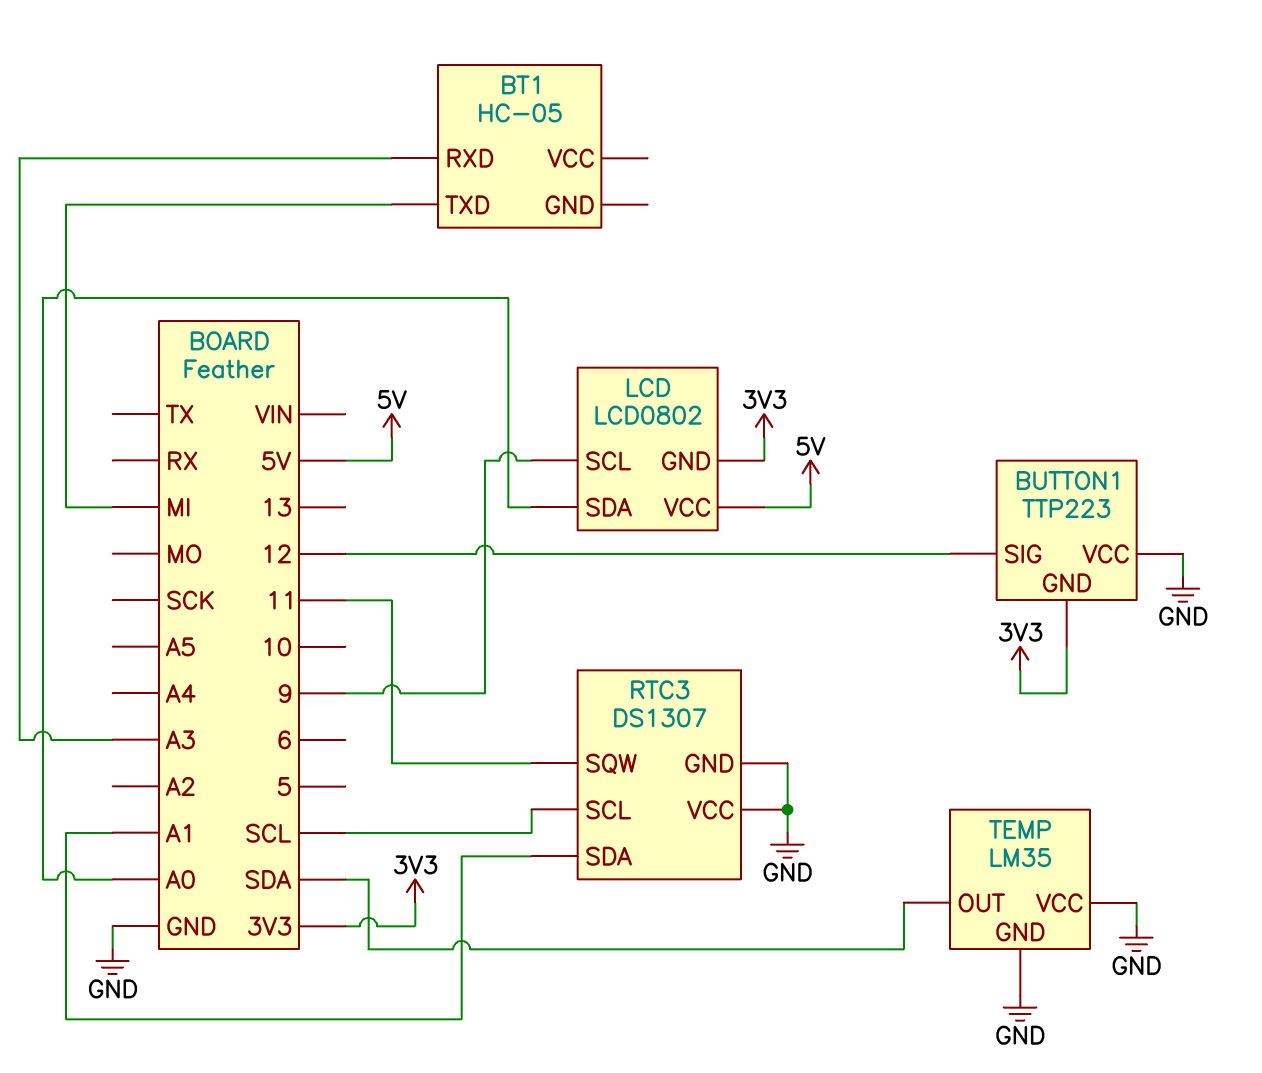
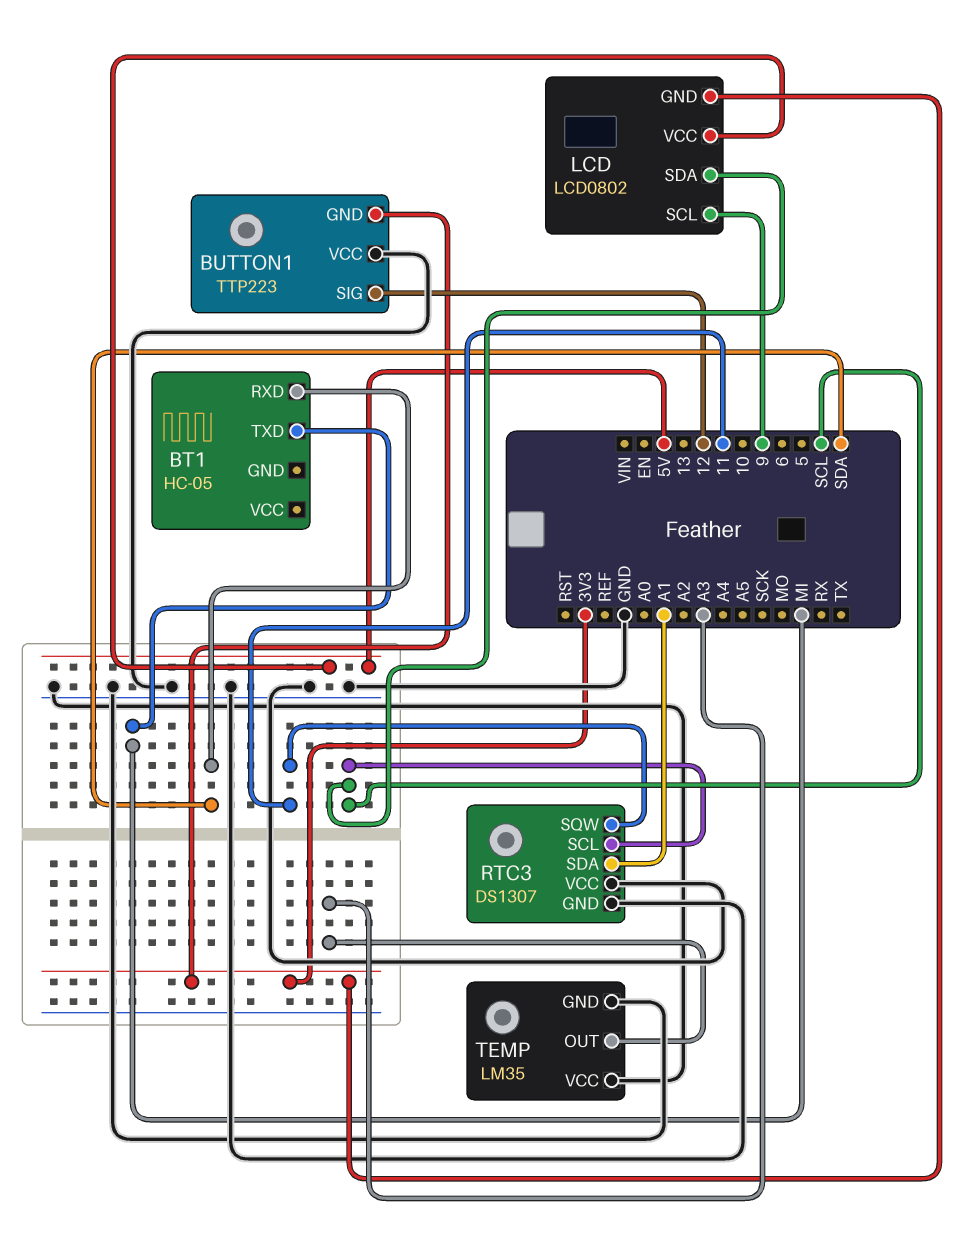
BT1 pin RXD: A3 -> SDA
LCD pin SDA: A0 -> SCL
TEMP pin OUT: SDA -> A3

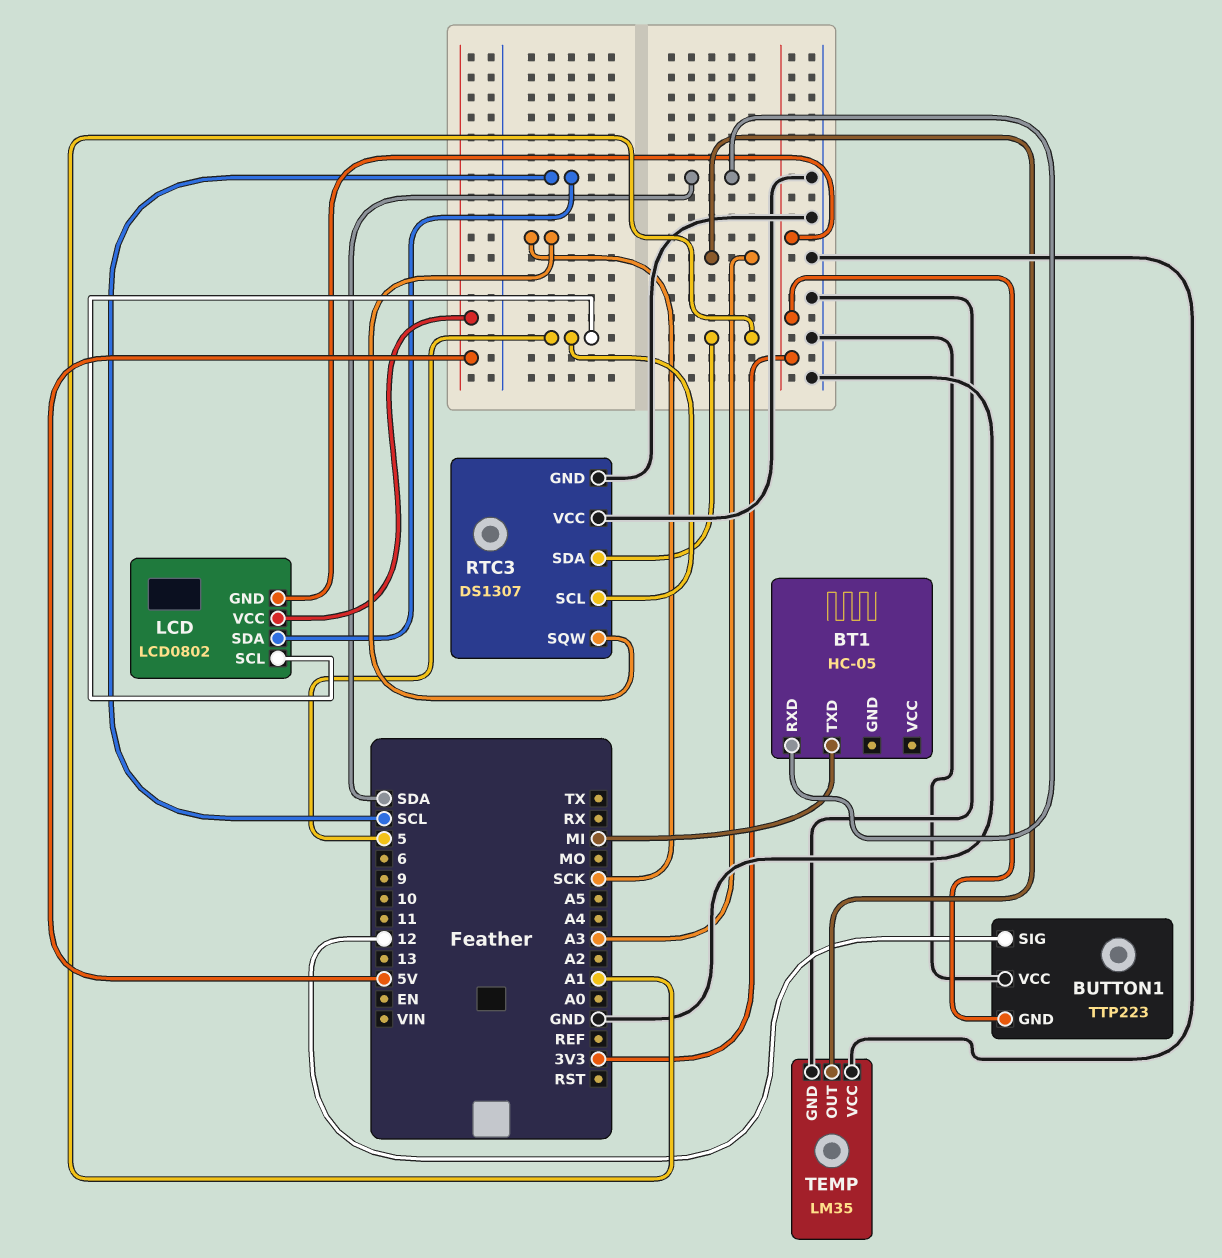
LCD pin SCL: 9 -> 5
RTC3 pin SCL: SCL -> 5
RTC3 pin SQW: 11 -> SCK

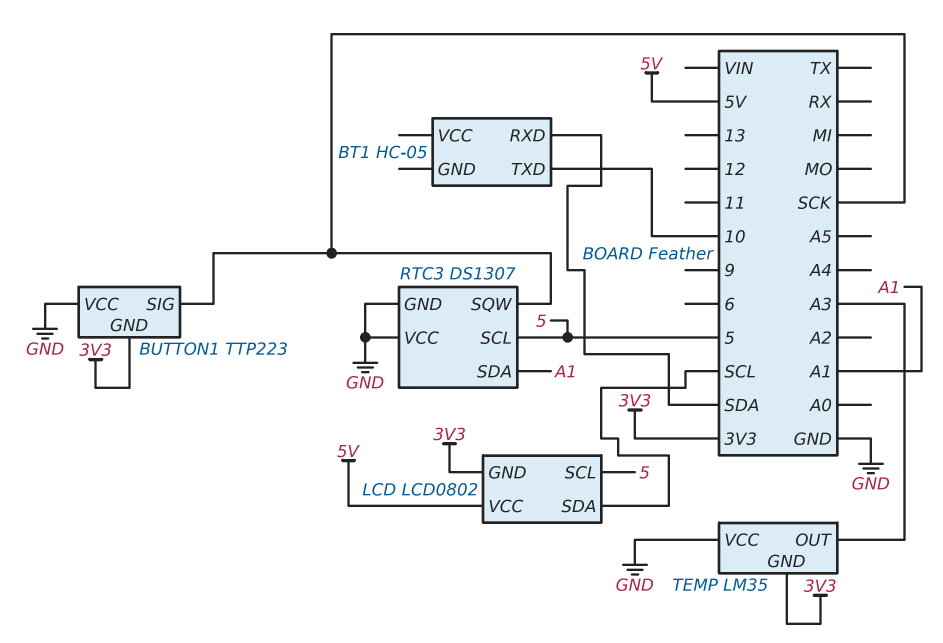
BT1 pin TXD: MI -> 10
BUTTON1 pin SIG: 12 -> SCK
TEMP pin GND: GND -> 3V3

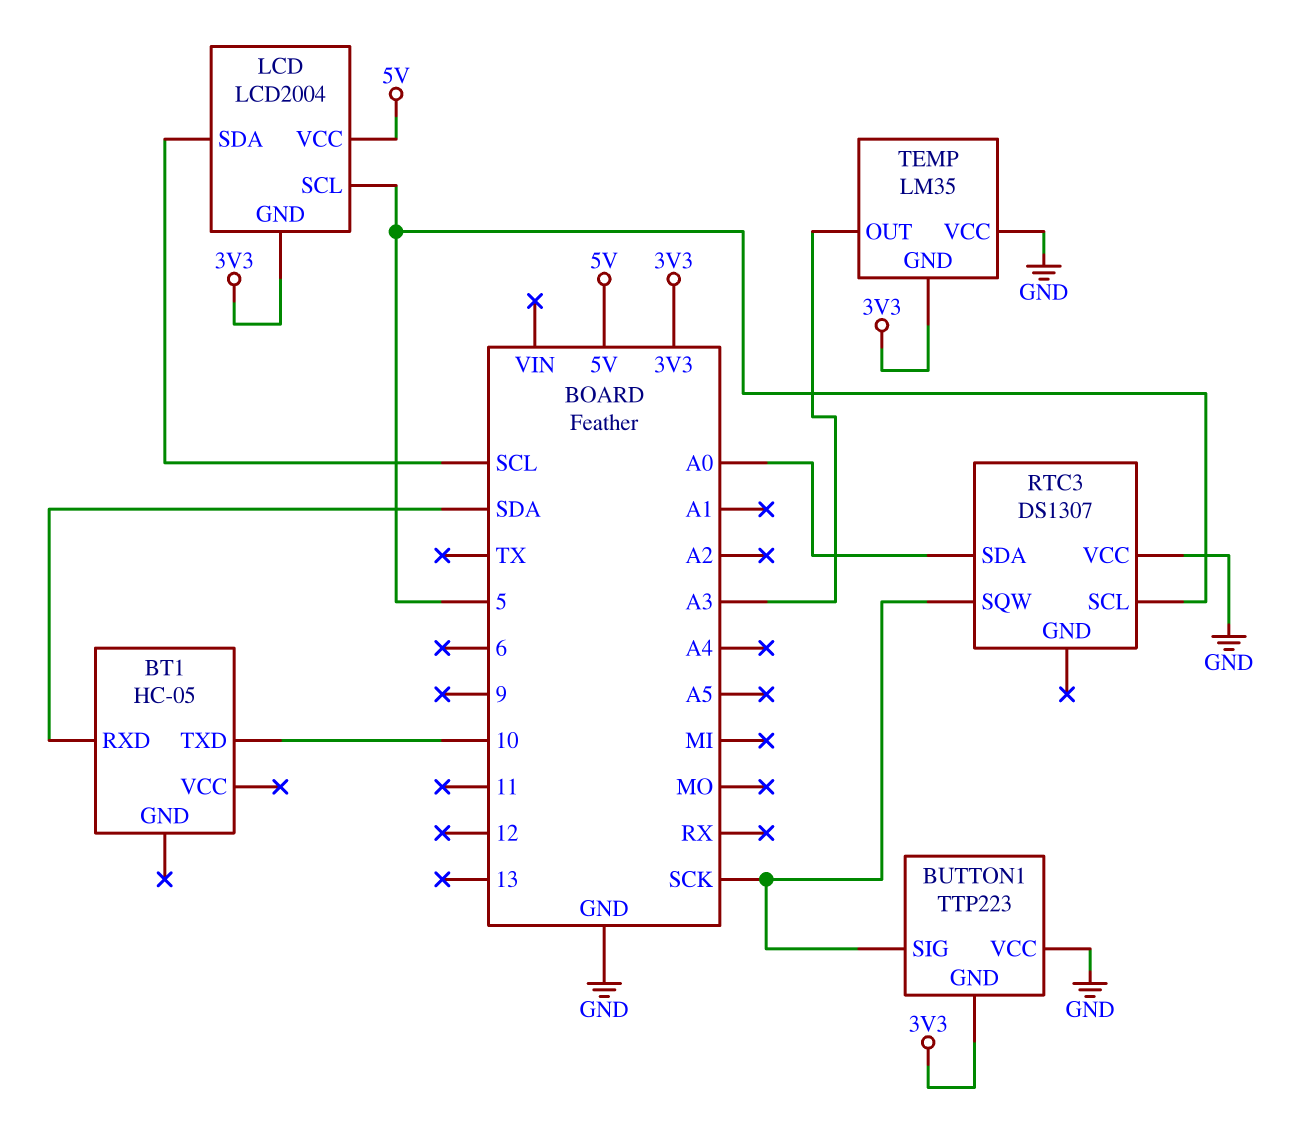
LCD: LCD0802 -> LCD2004
RTC3 pin GND: GND -> none
RTC3 pin SDA: A1 -> A0

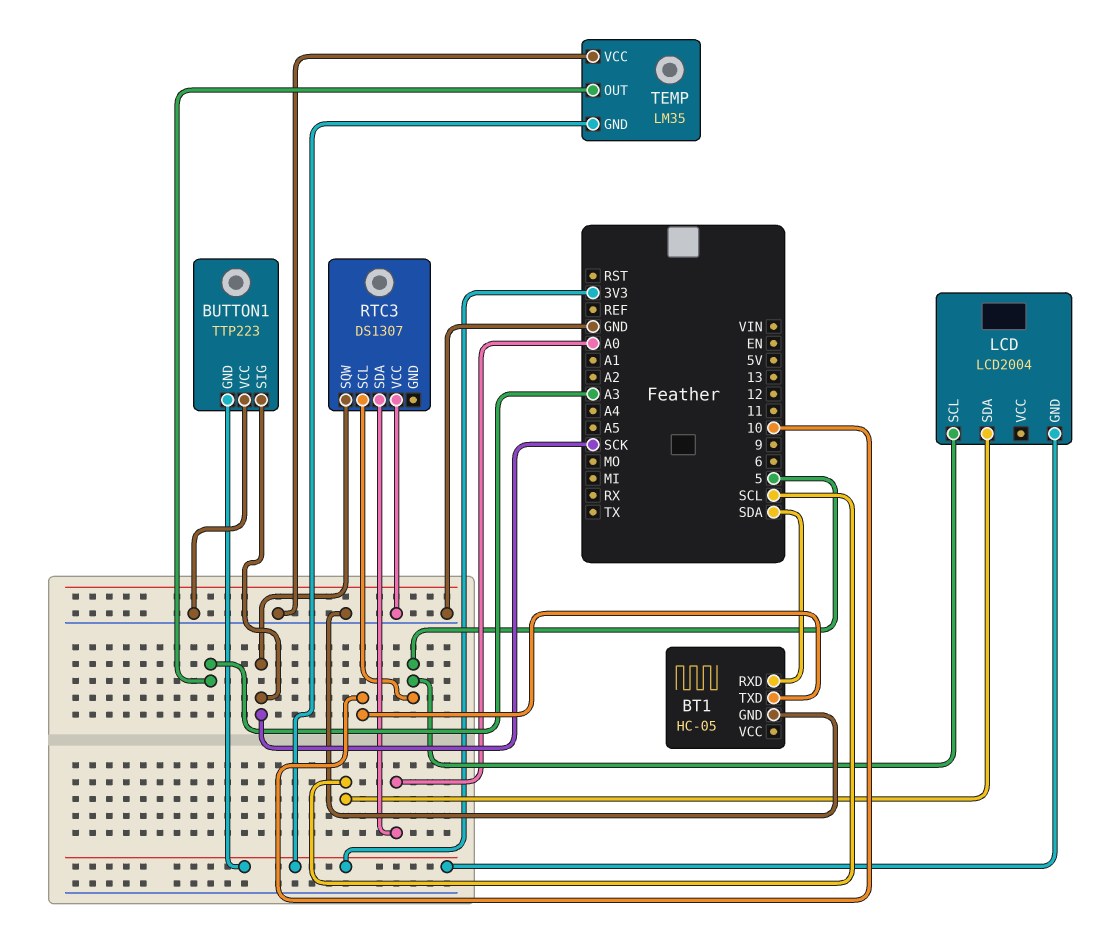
BT1 pin GND: none -> GND
LCD pin VCC: 5V -> none

